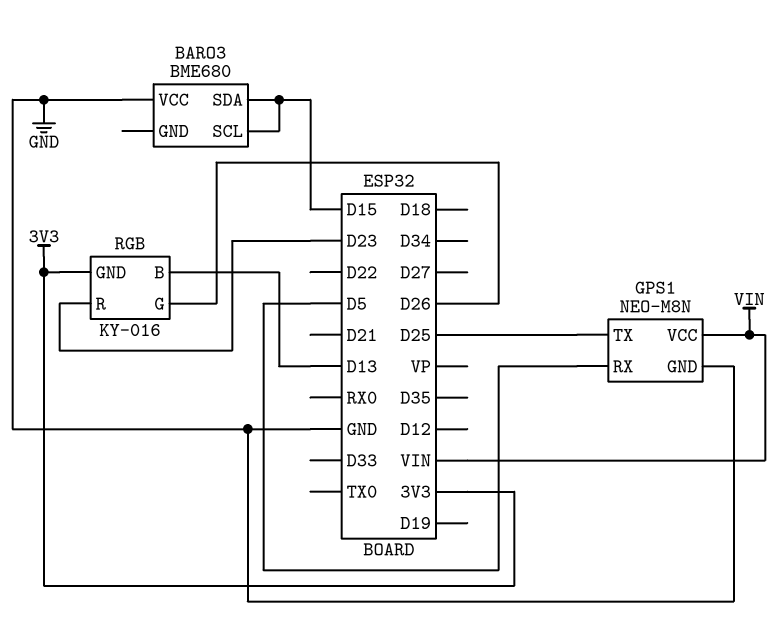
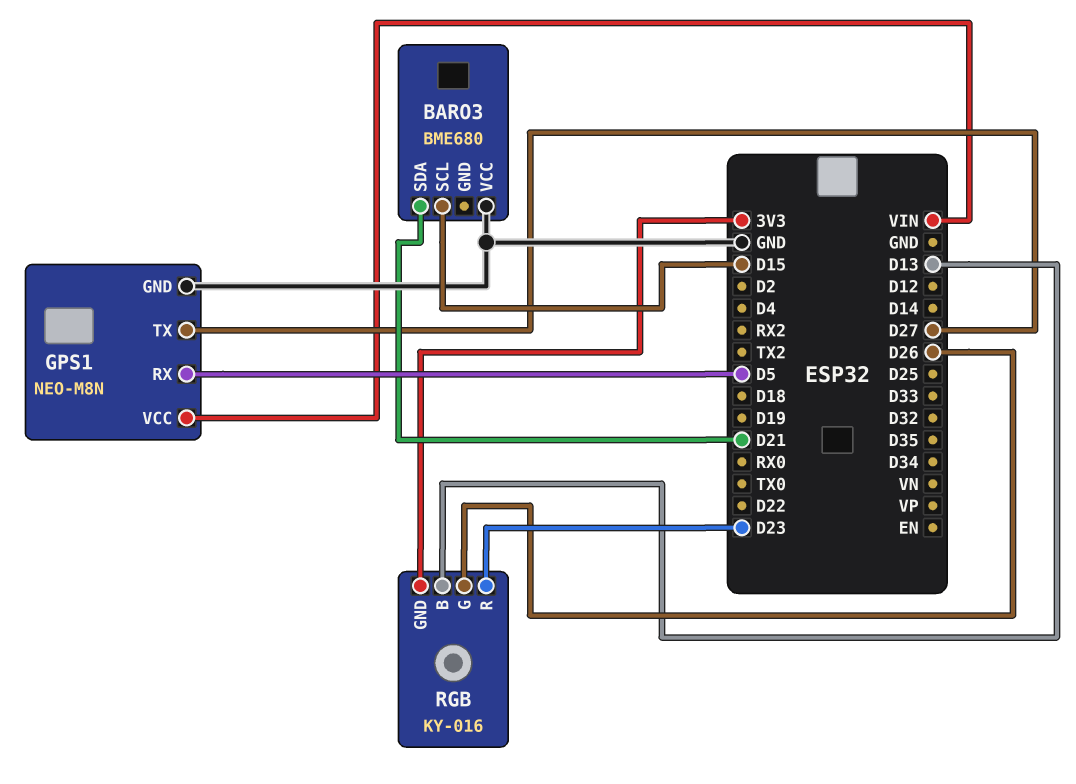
BARO3 pin SDA: D15 -> D21
GPS1 pin TX: D25 -> D27

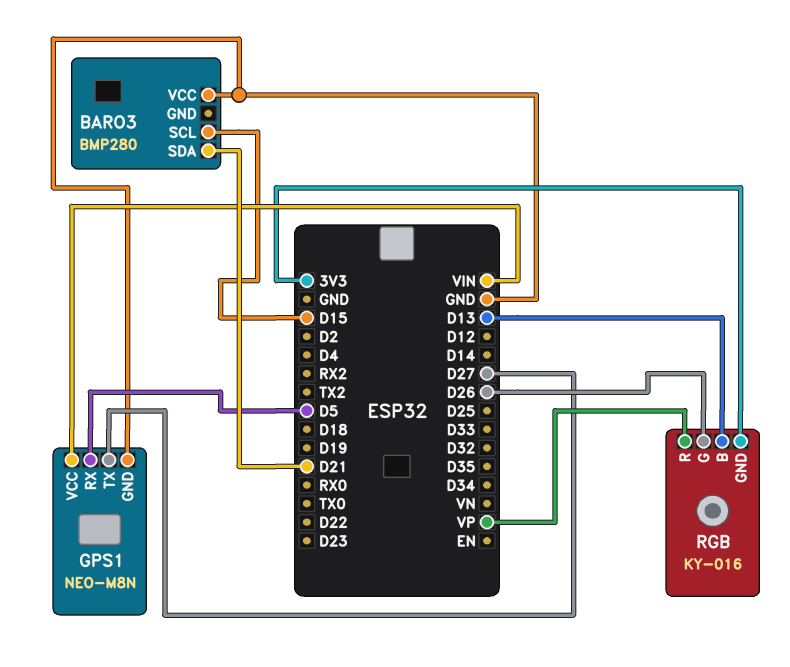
BARO3: BME680 -> BMP280
RGB pin R: D23 -> VP

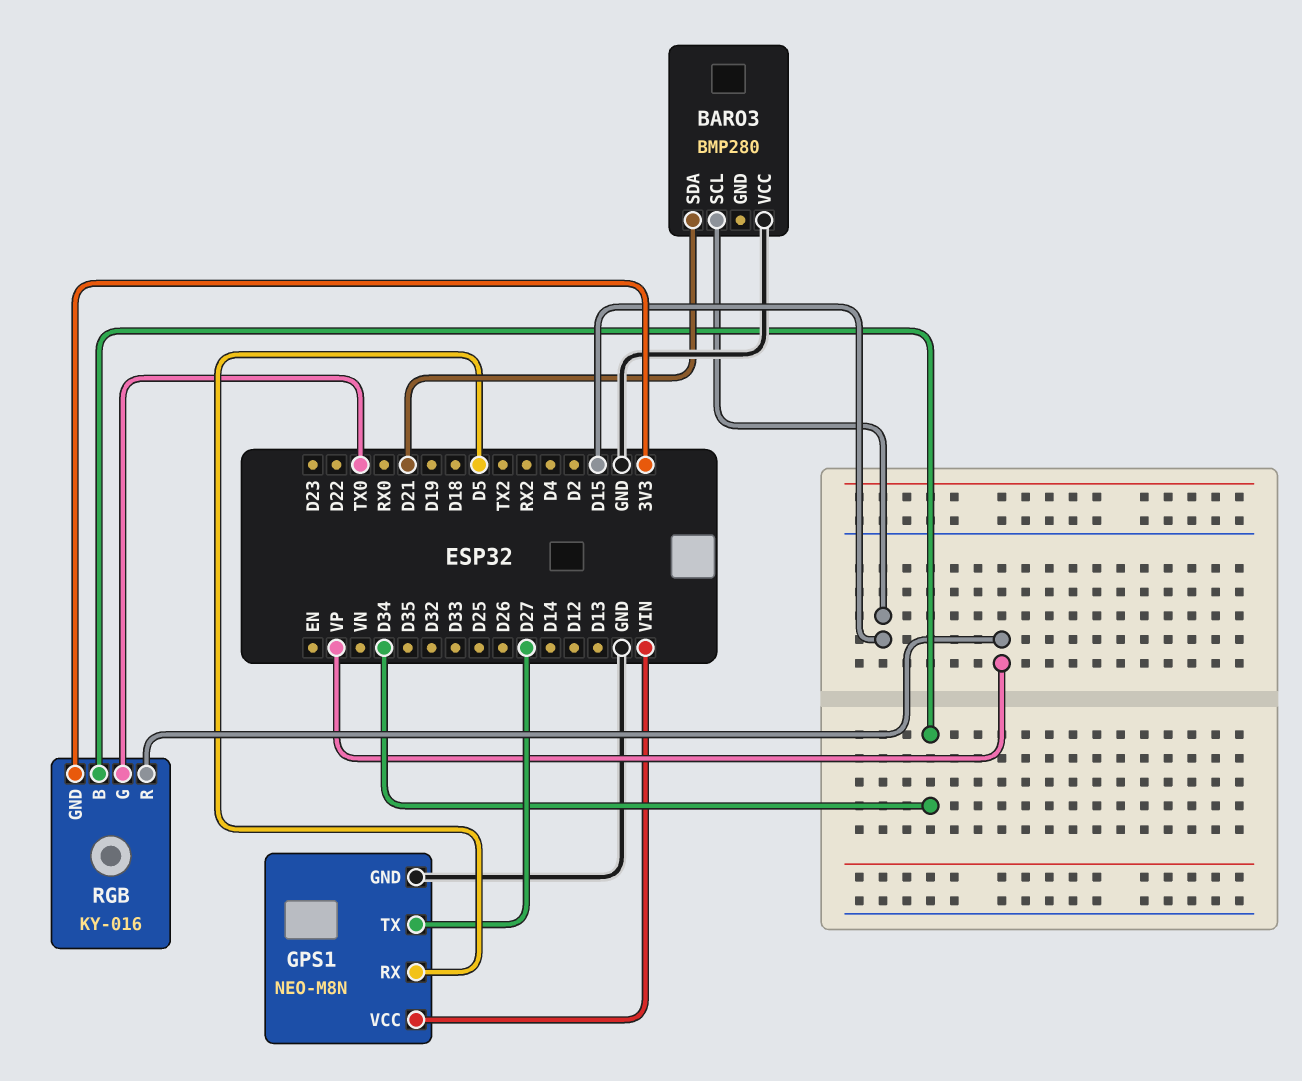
RGB pin B: D13 -> D34
RGB pin G: D26 -> TX0

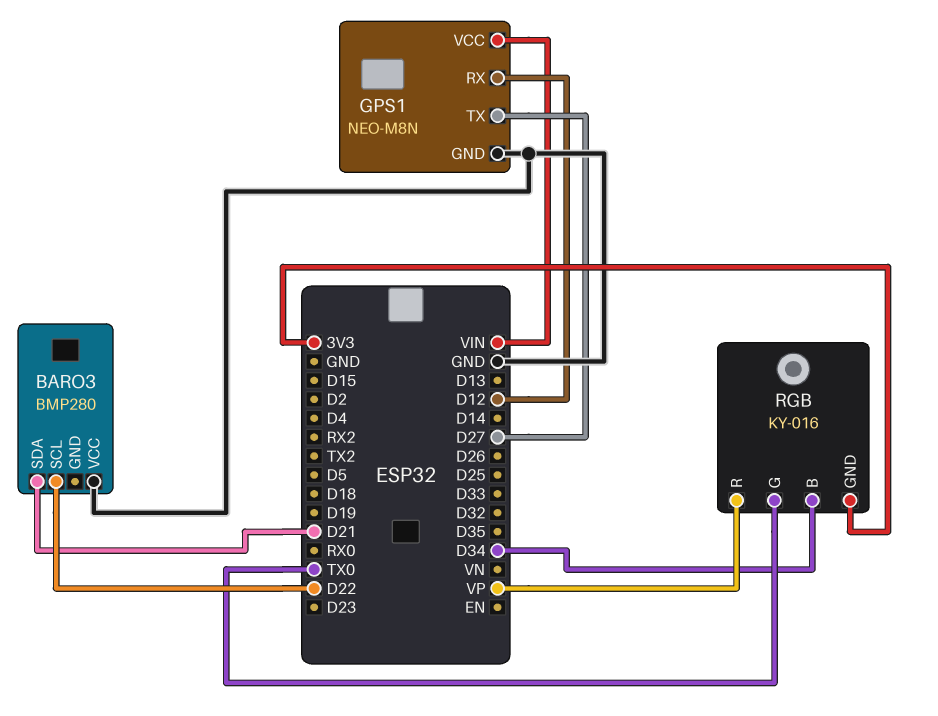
BARO3 pin SCL: D15 -> D22
GPS1 pin RX: D5 -> D12

